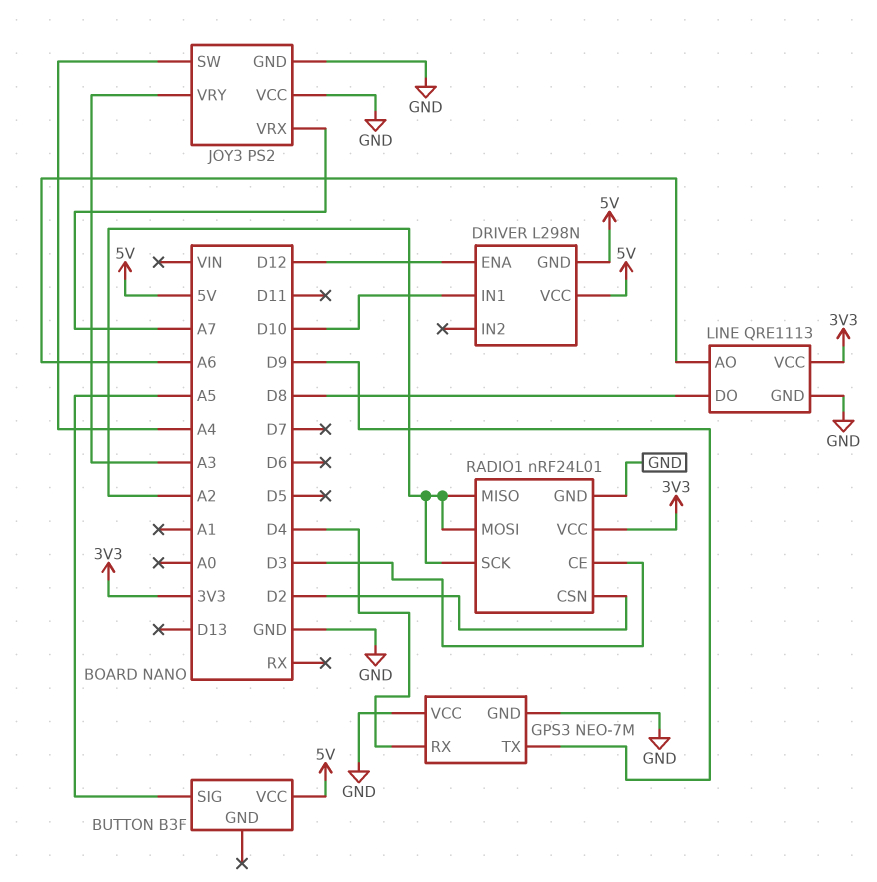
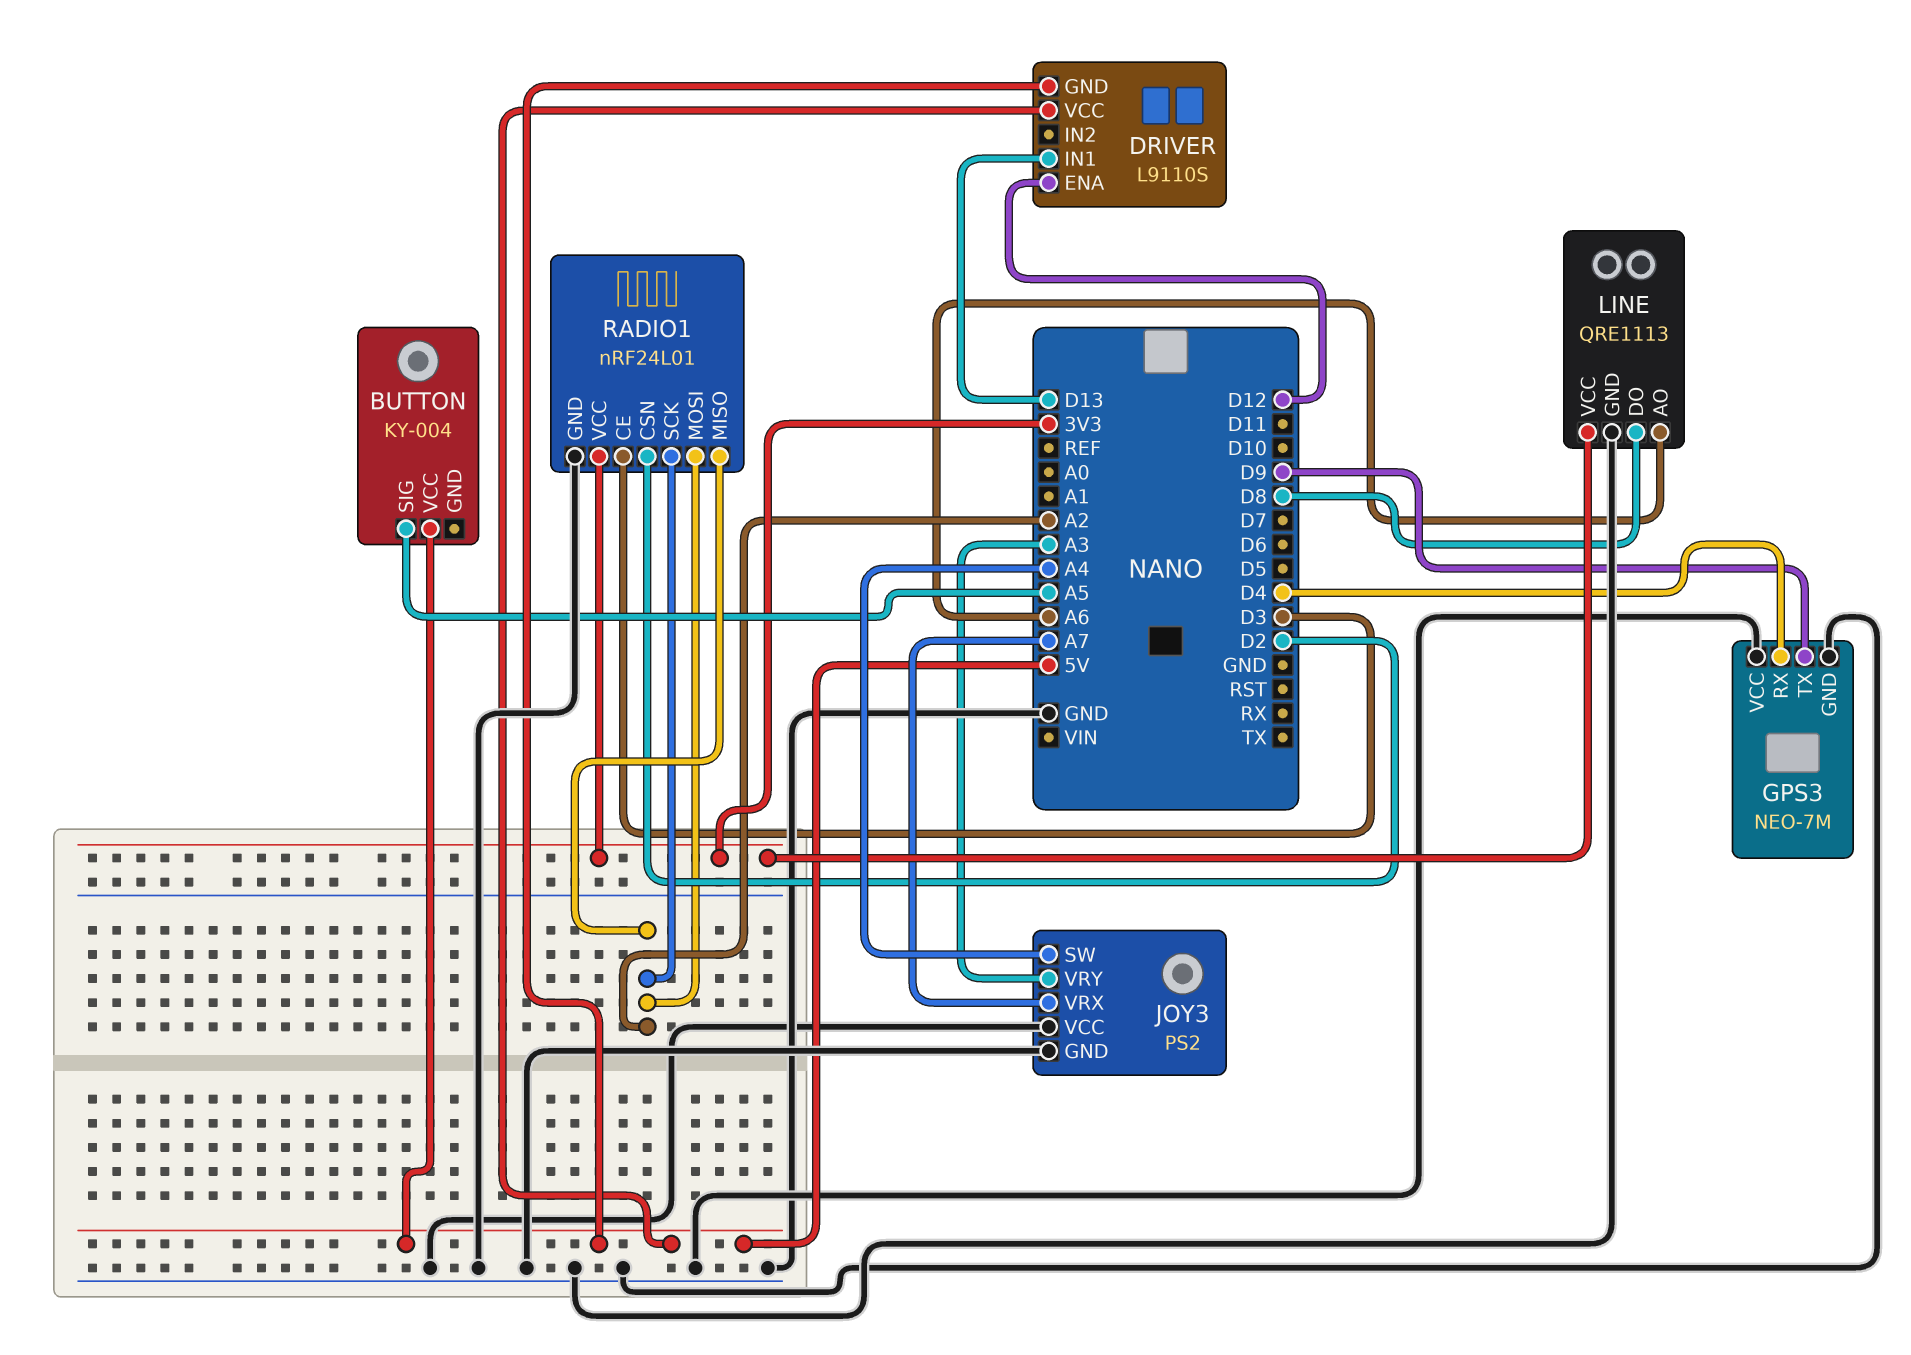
BUTTON: B3F -> KY-004
DRIVER: L298N -> L9110S
DRIVER pin IN1: D10 -> D13

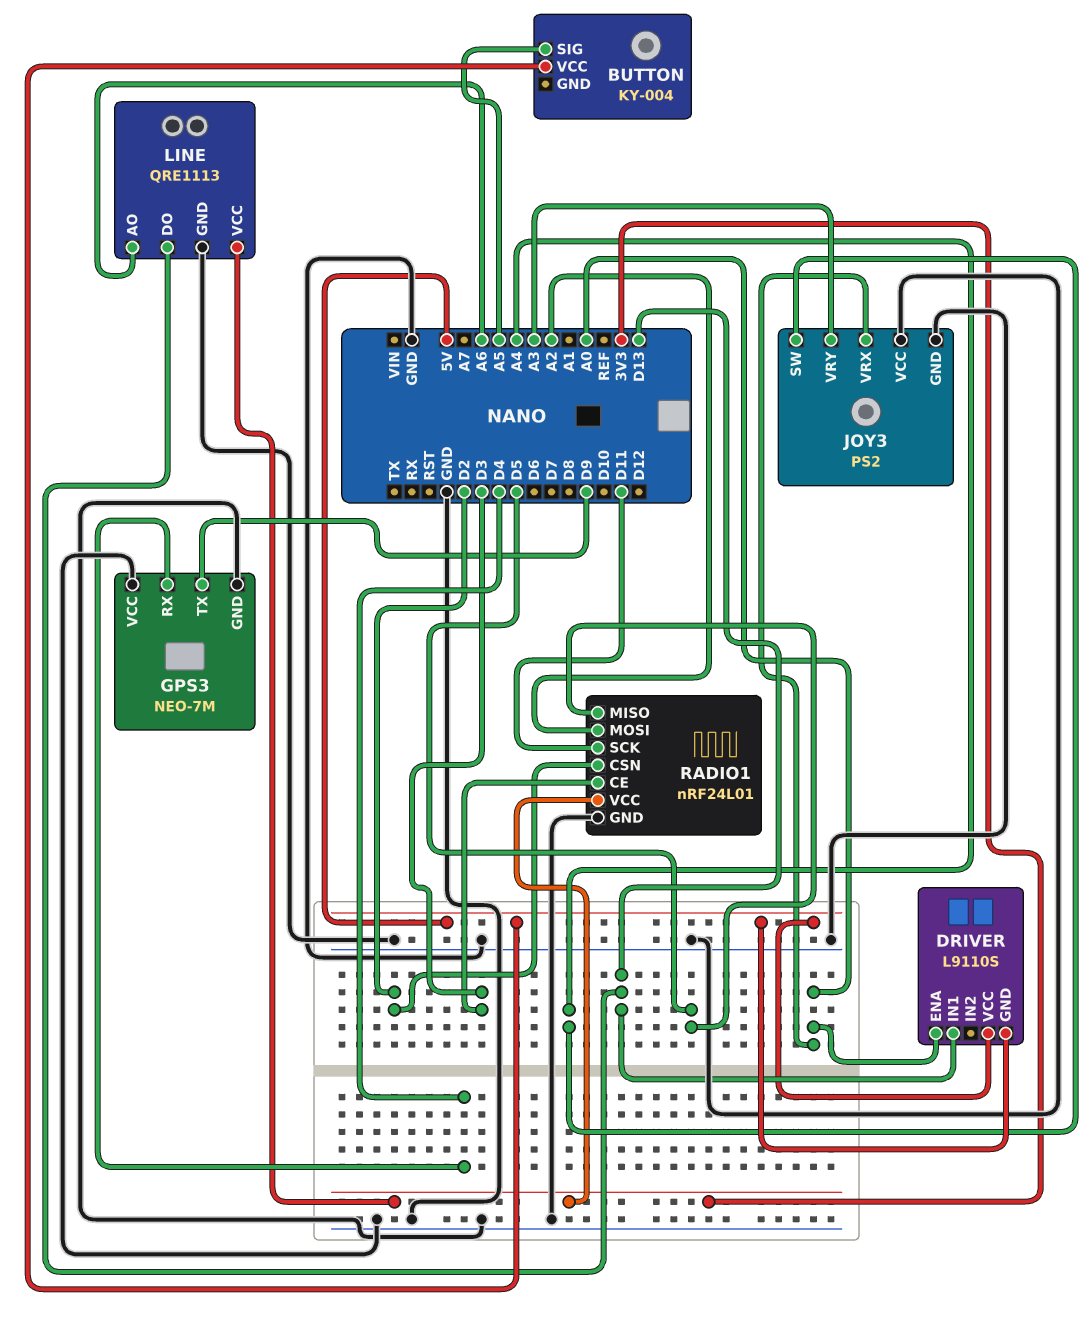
DRIVER pin ENA: D12 -> A0
JOY3 pin VRX: A7 -> A0
LINE pin DO: D8 -> D13
RADIO1 pin MISO: A2 -> D5
RADIO1 pin SCK: A2 -> D11

